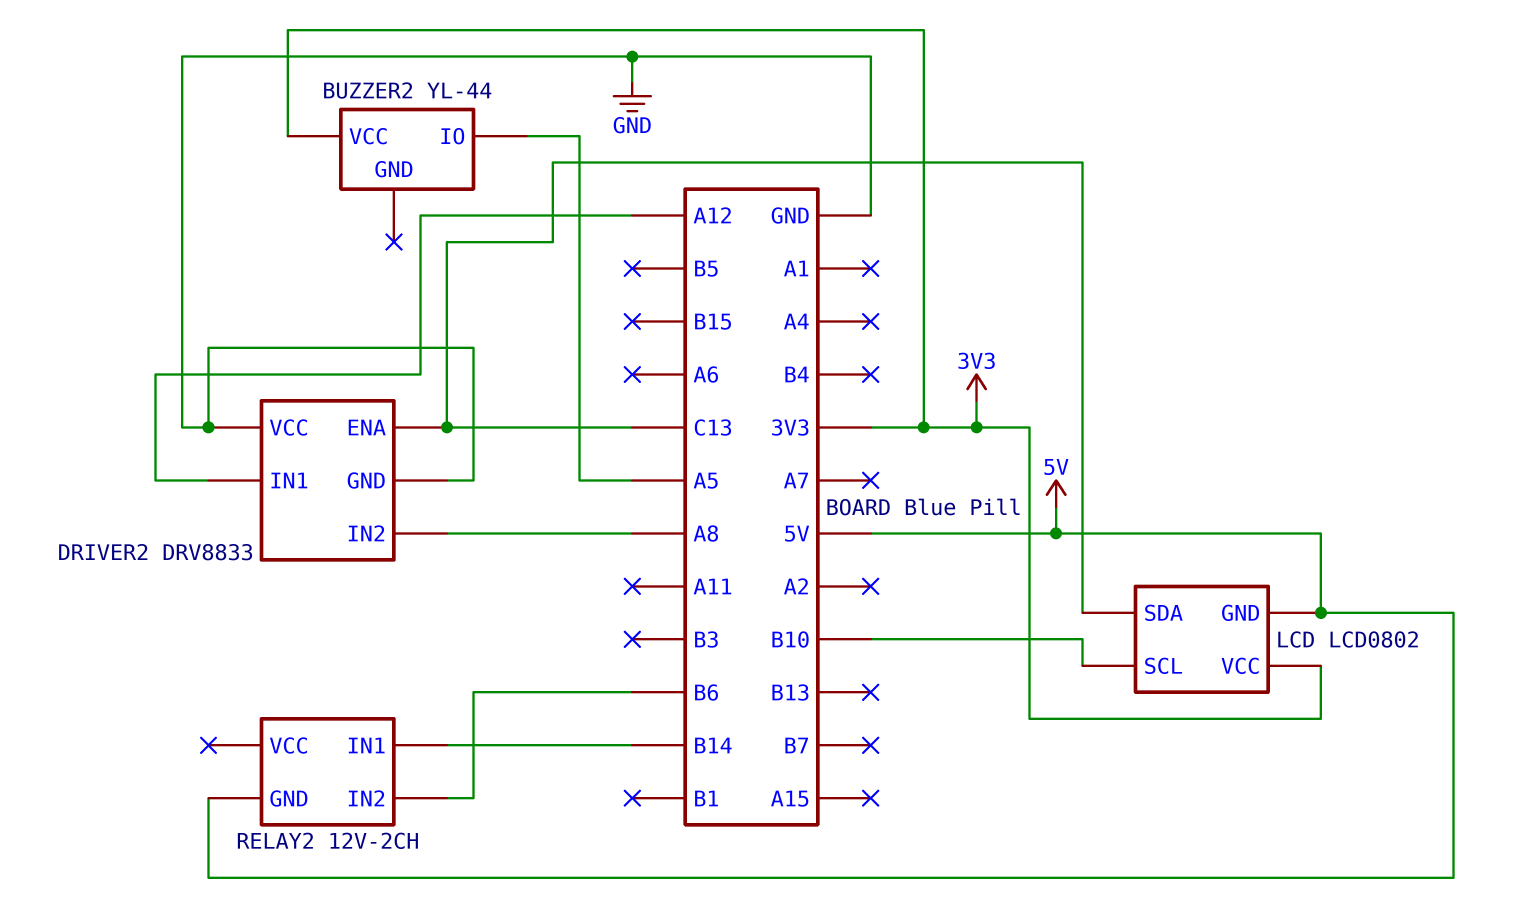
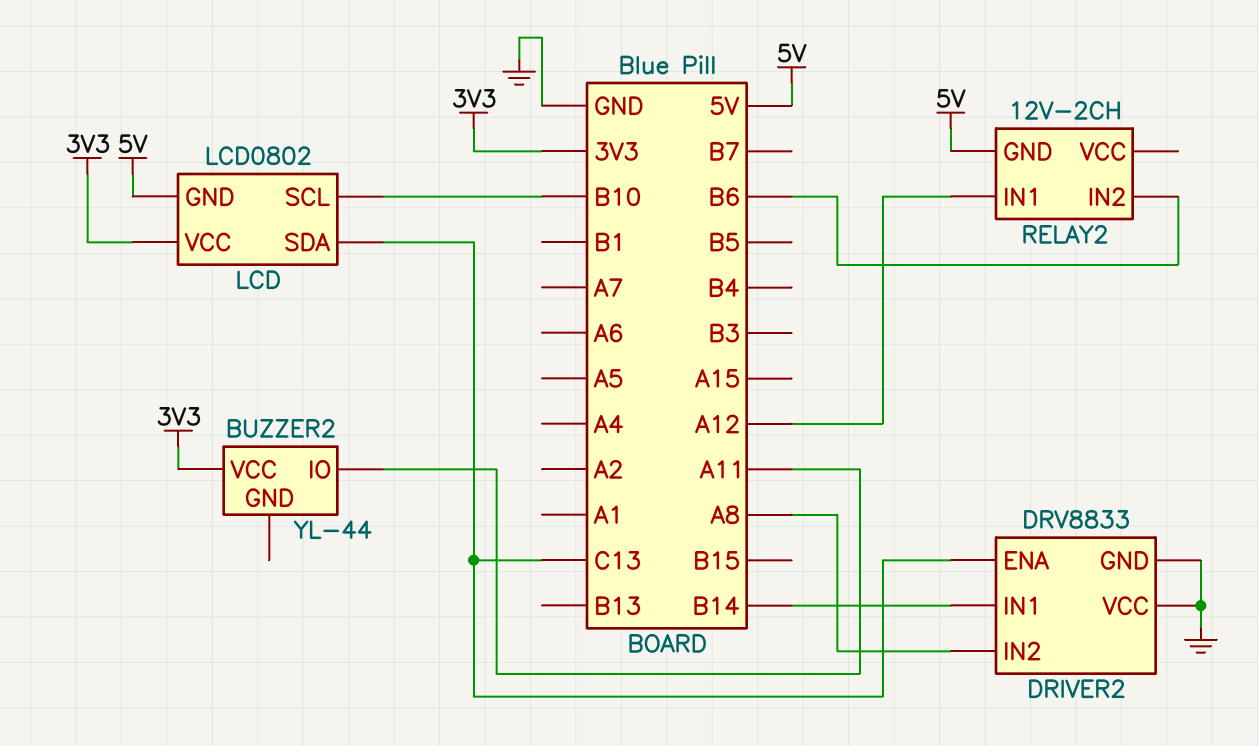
BUZZER2 pin IO: A5 -> A11
DRIVER2 pin IN1: A12 -> B14
RELAY2 pin IN1: B14 -> A12

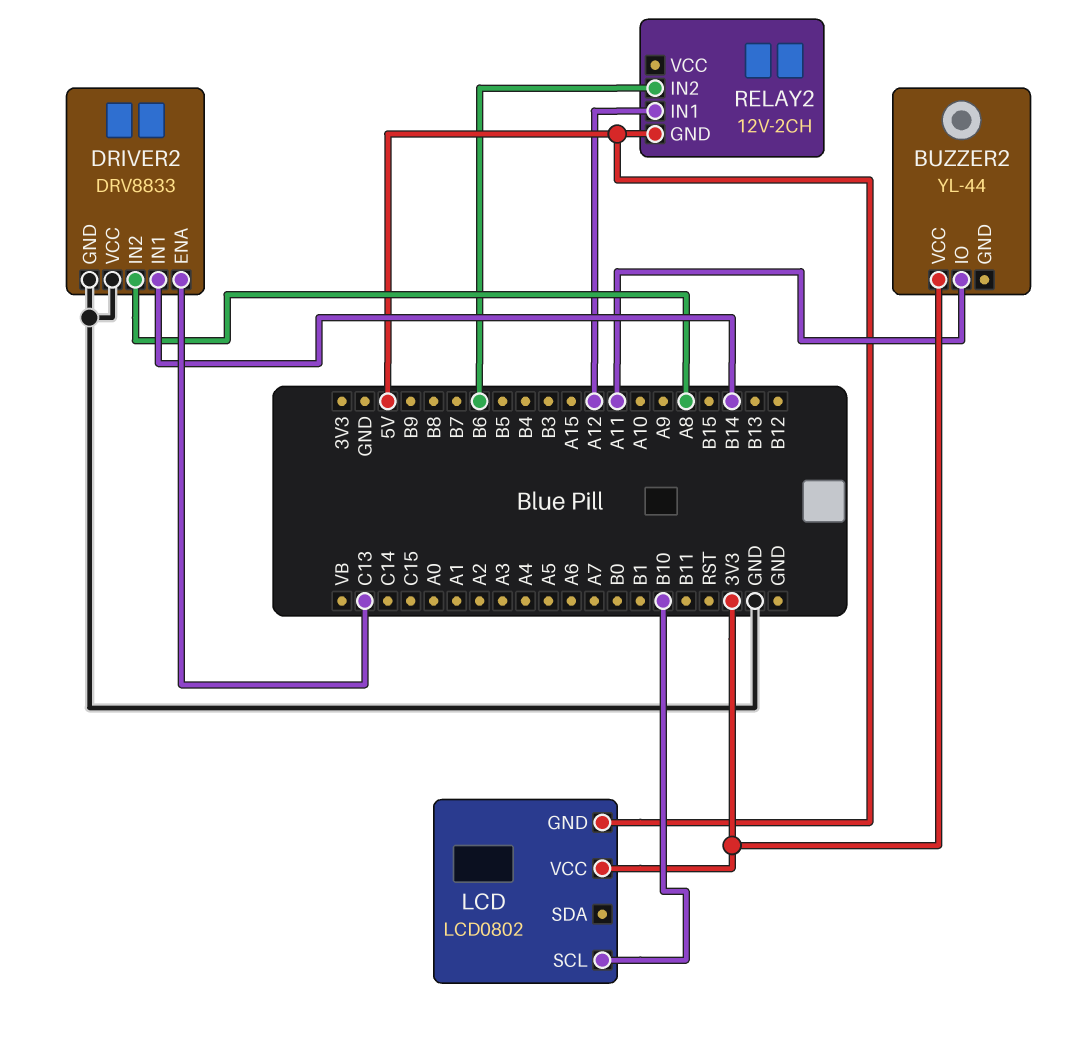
LCD pin SDA: C13 -> none

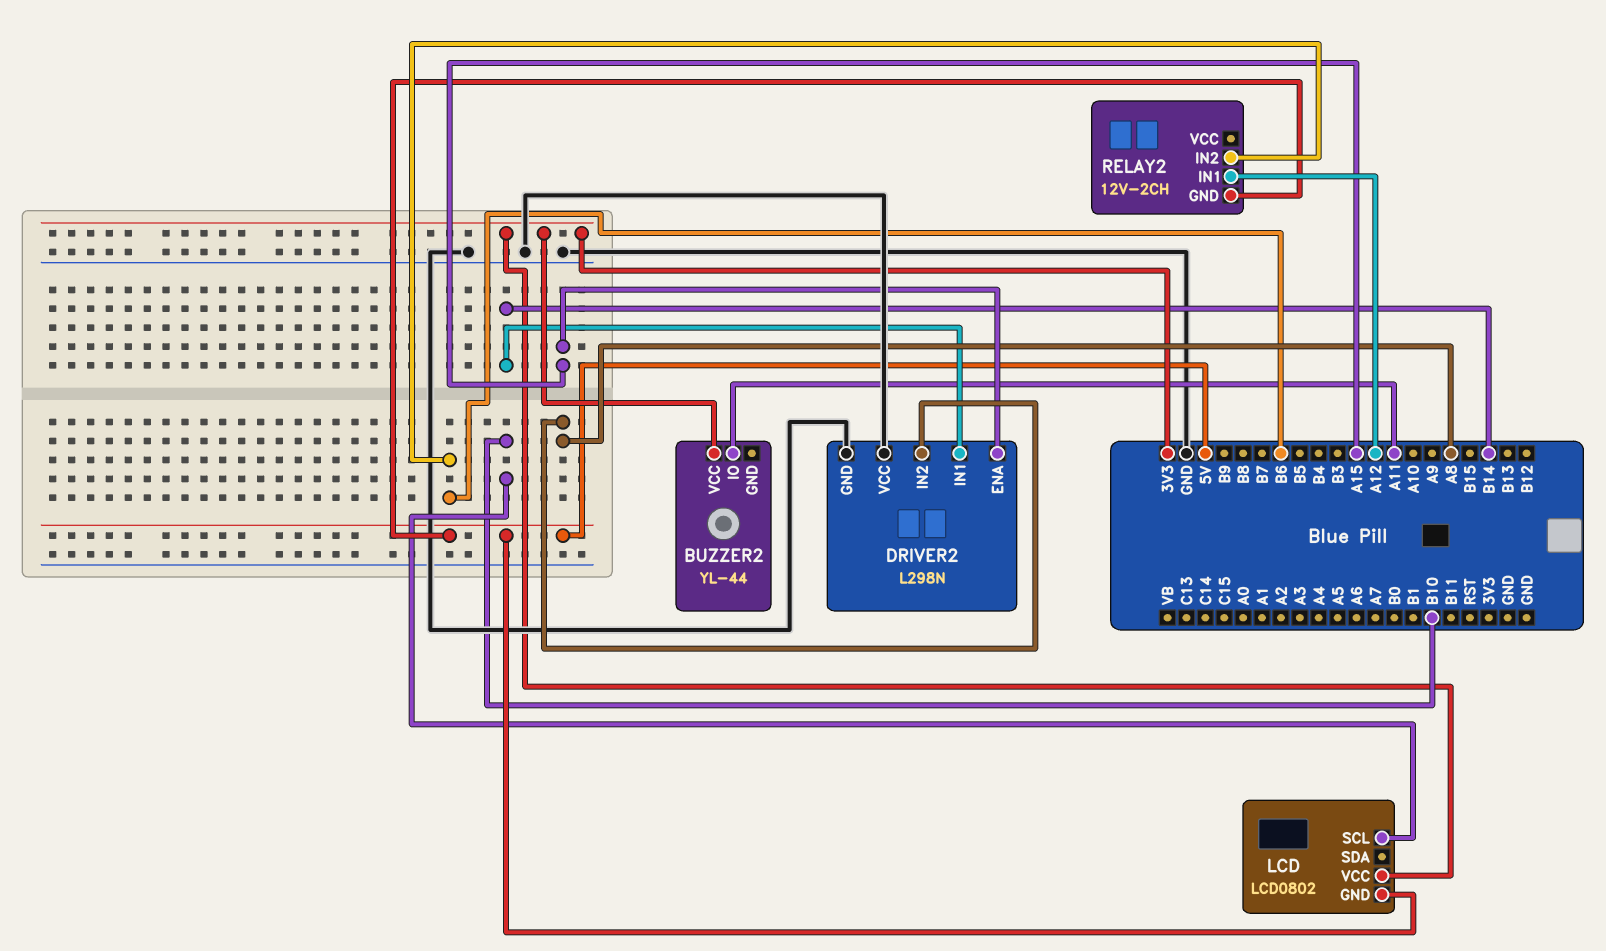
DRIVER2: DRV8833 -> L298N
DRIVER2 pin ENA: C13 -> A15

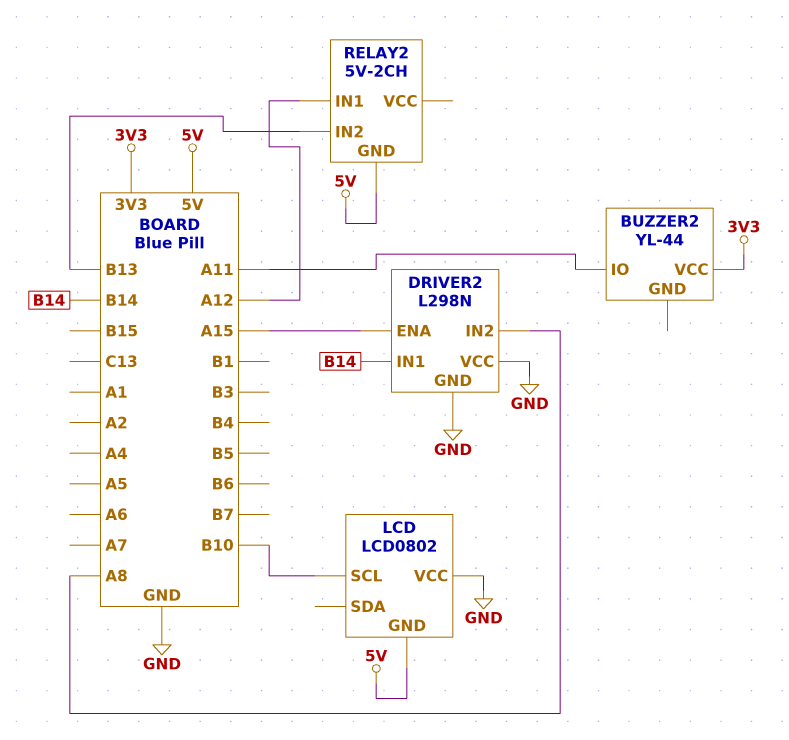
LCD pin VCC: 3V3 -> GND
RELAY2: 12V-2CH -> 5V-2CH
RELAY2 pin IN2: B6 -> B13

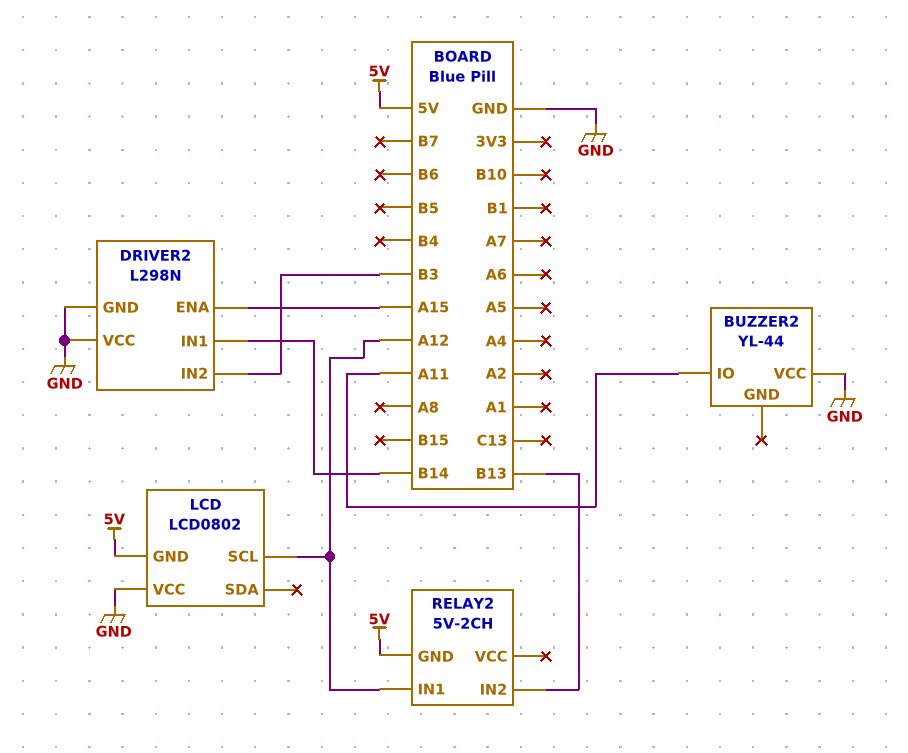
BUZZER2 pin VCC: 3V3 -> GND
DRIVER2 pin IN2: A8 -> B3
LCD pin SCL: B10 -> A12

